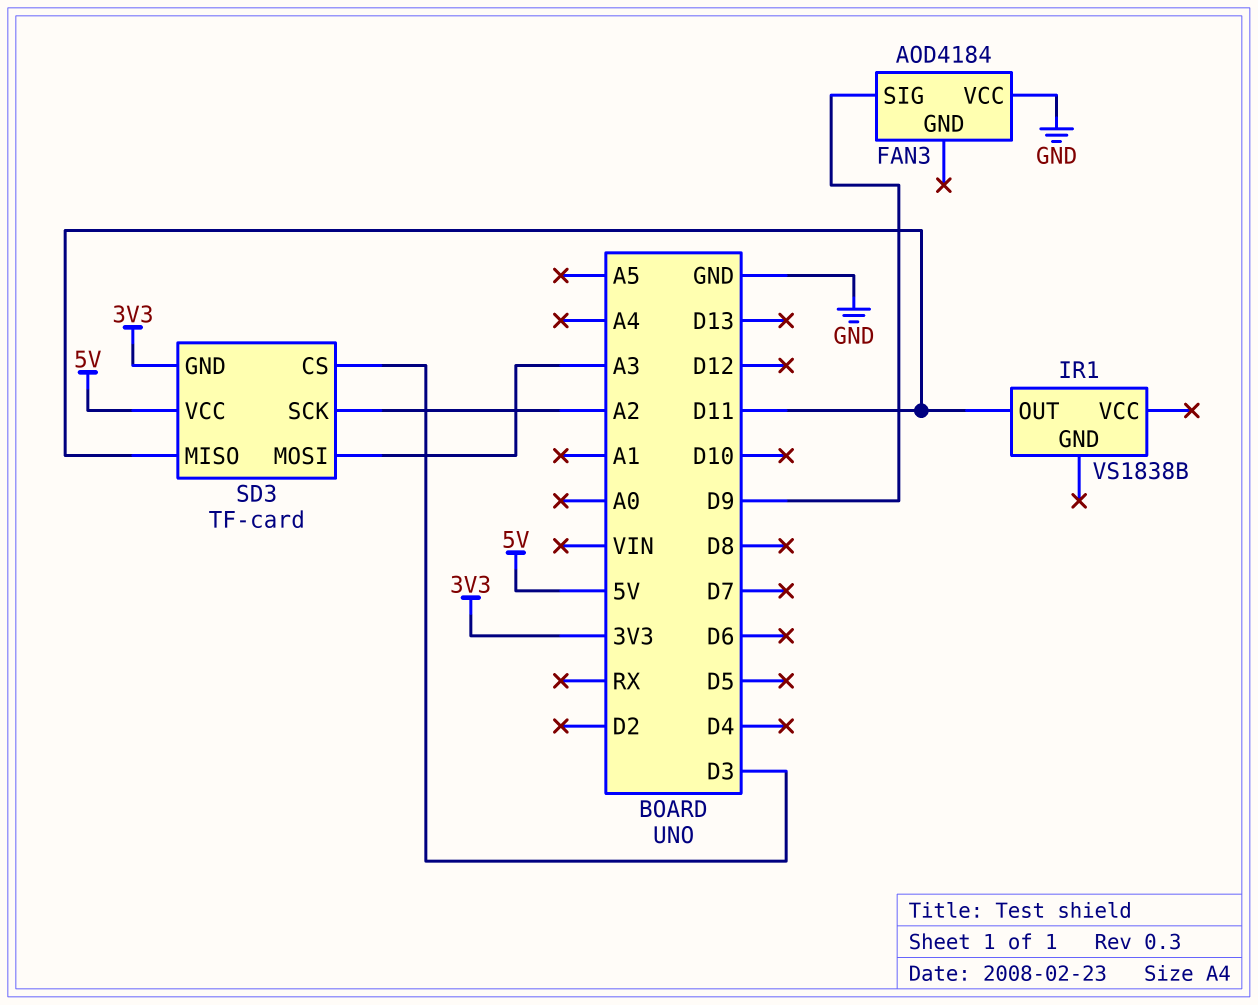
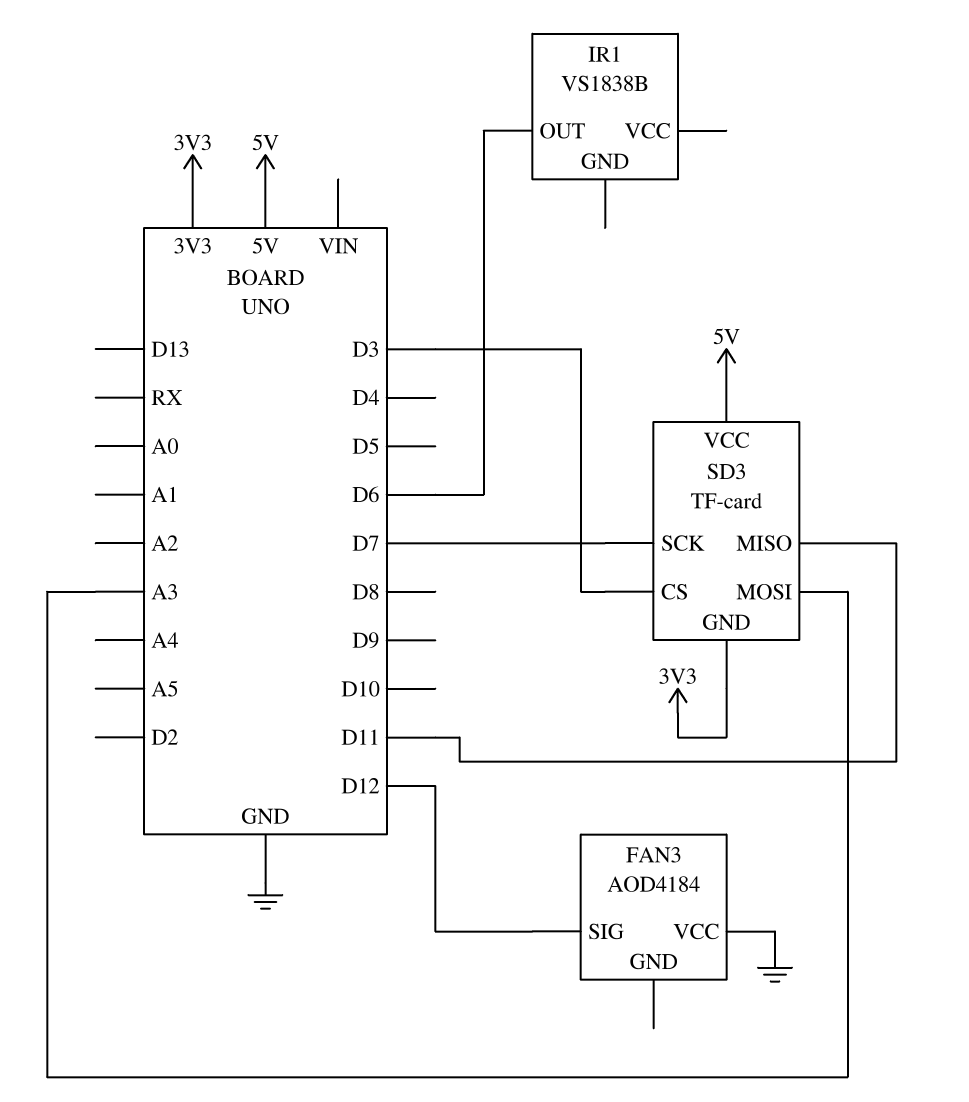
FAN3 pin SIG: D9 -> D12
IR1 pin OUT: D11 -> D6
SD3 pin SCK: A2 -> D7

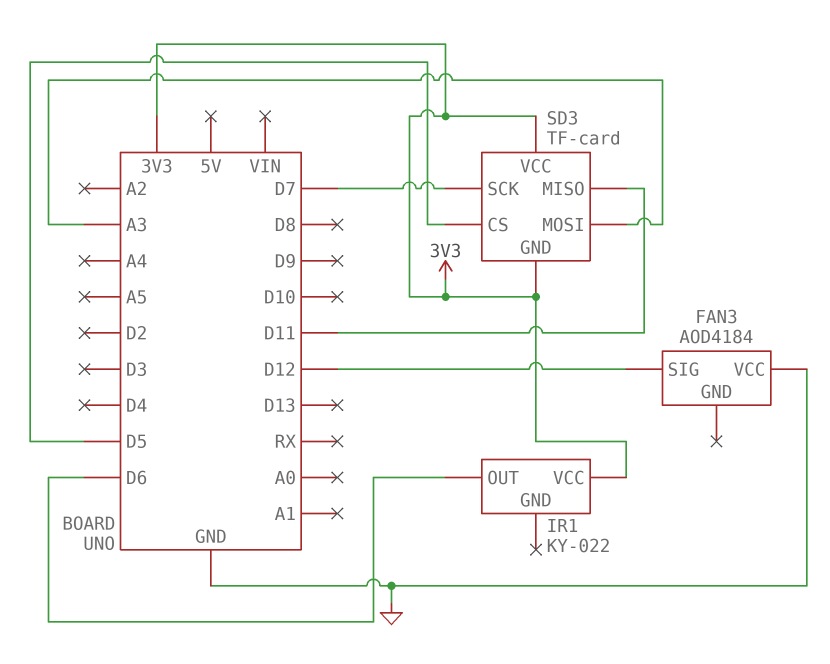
IR1: VS1838B -> KY-022
IR1 pin VCC: none -> 3V3
SD3 pin CS: D3 -> D5
SD3 pin VCC: 5V -> 3V3

